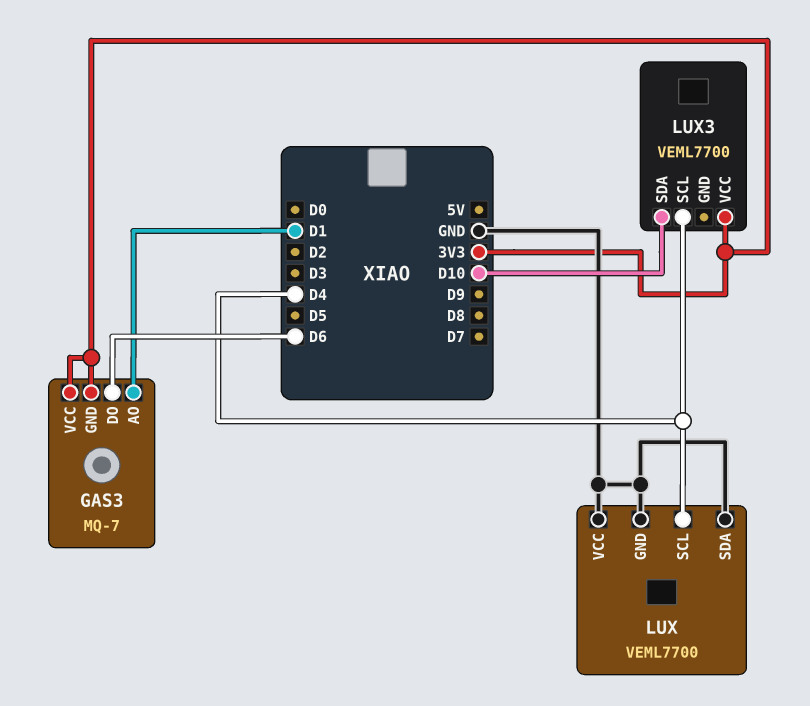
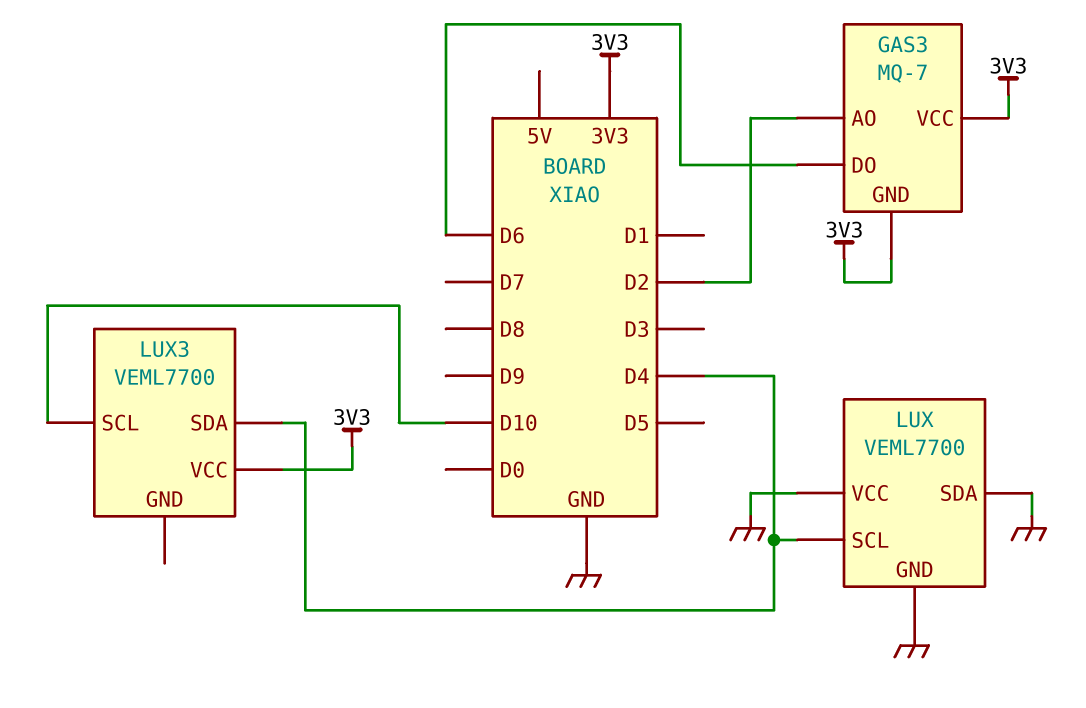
GAS3 pin AO: D1 -> D2
LUX3 pin SCL: D4 -> D10
LUX3 pin SDA: D10 -> D4

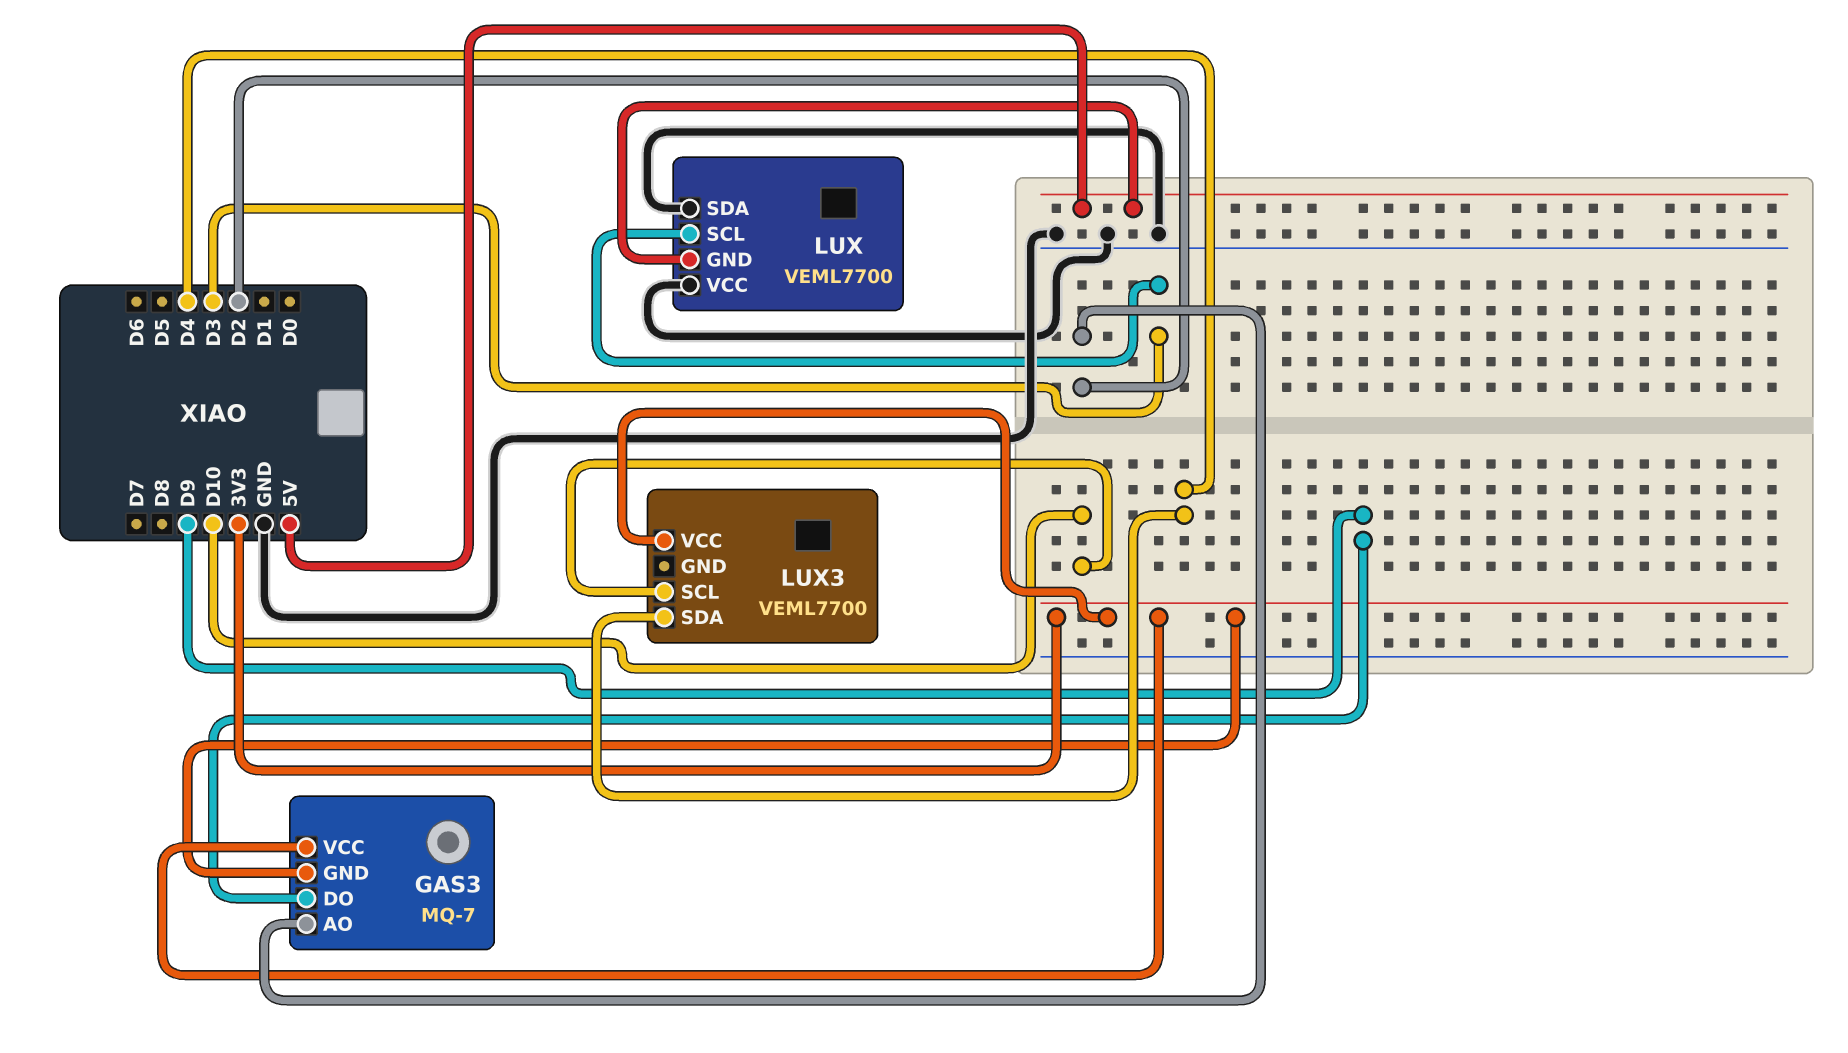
GAS3 pin DO: D6 -> D9
LUX pin GND: GND -> 5V
LUX pin SCL: D4 -> D3

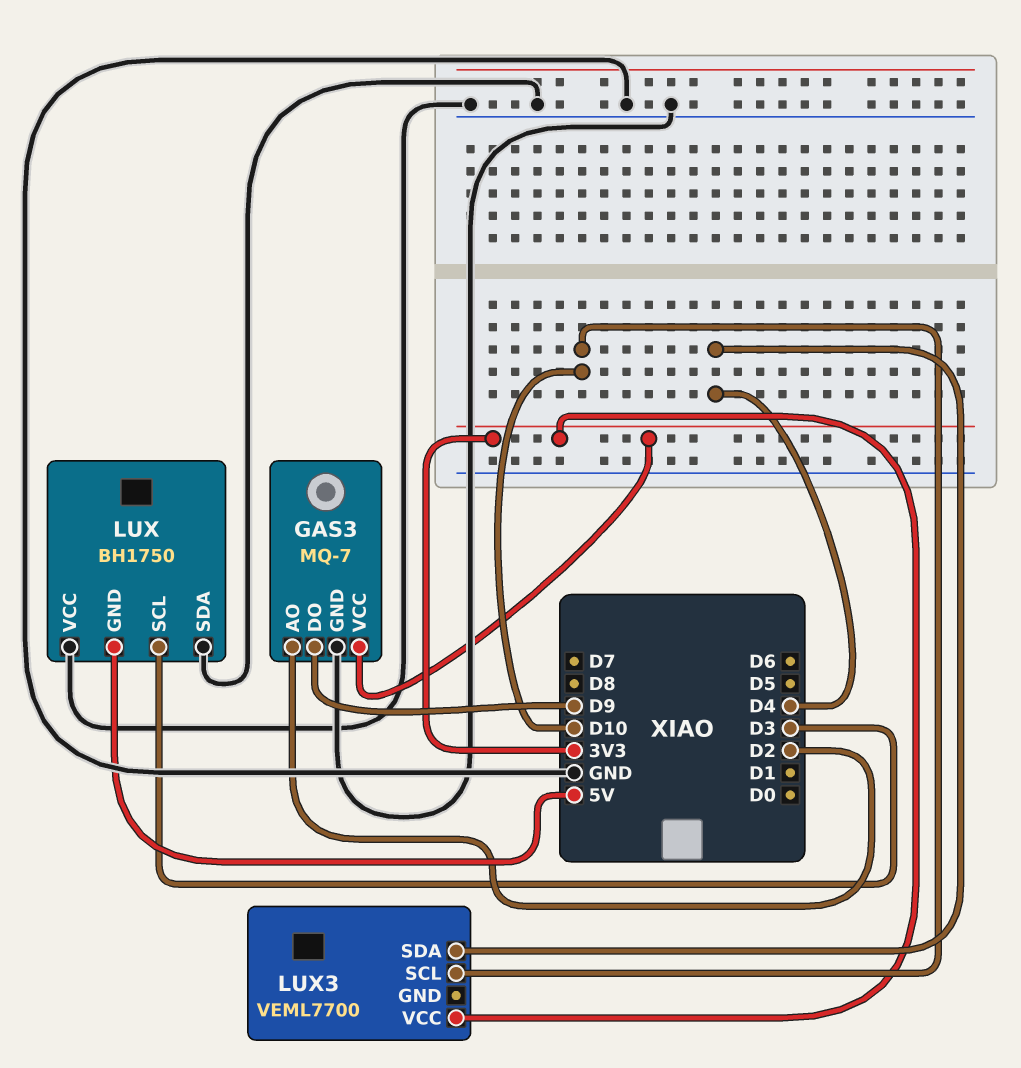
GAS3 pin GND: 3V3 -> GND
LUX: VEML7700 -> BH1750

